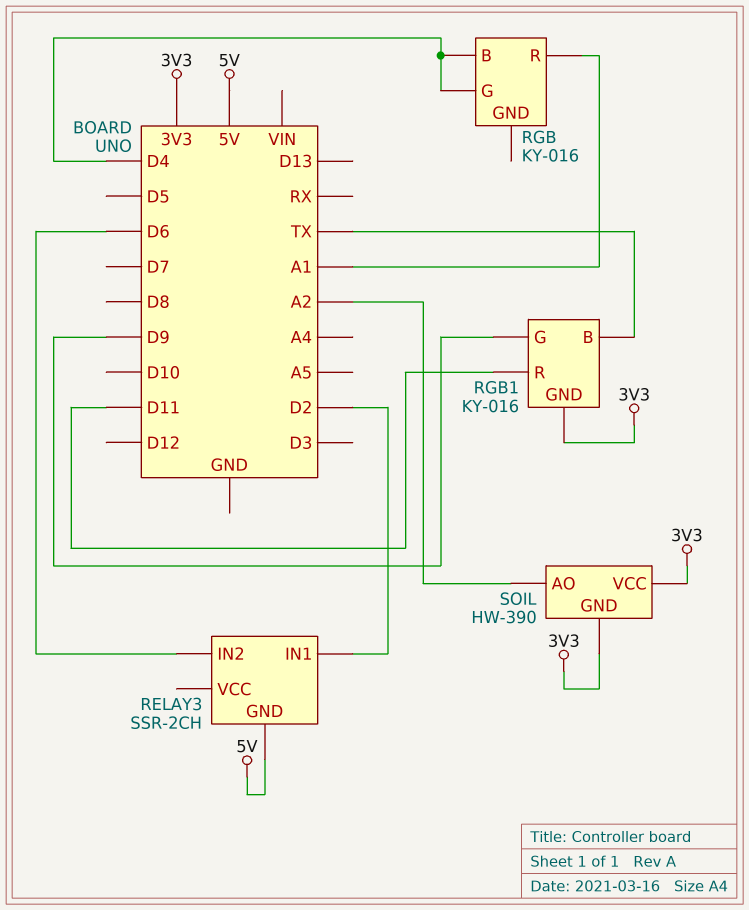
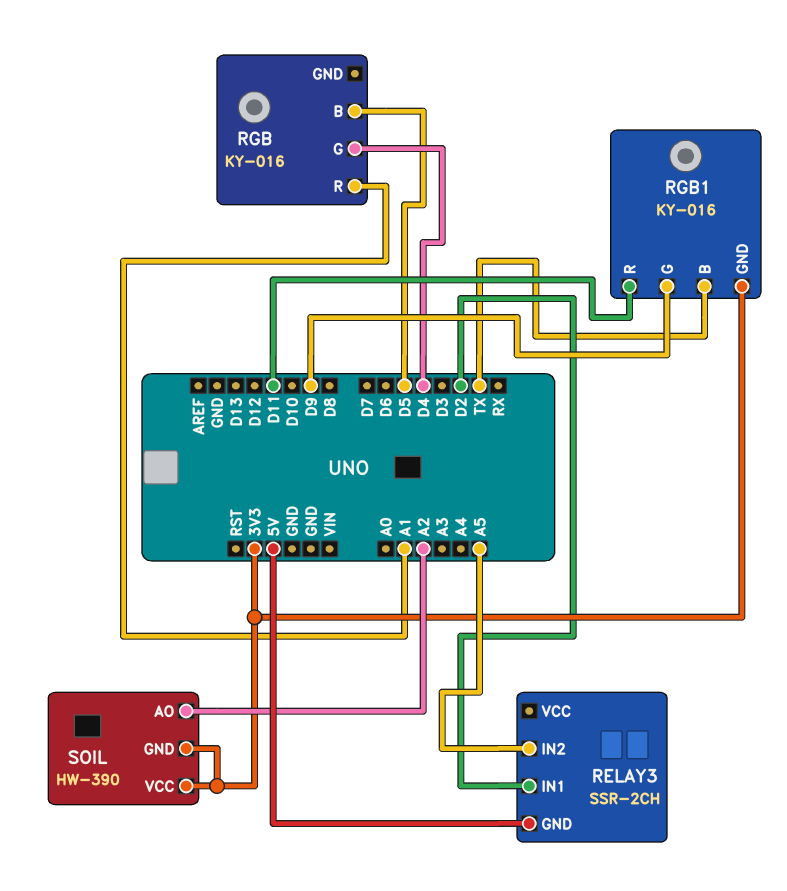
RELAY3 pin IN2: D6 -> A5
RGB pin B: D4 -> D5

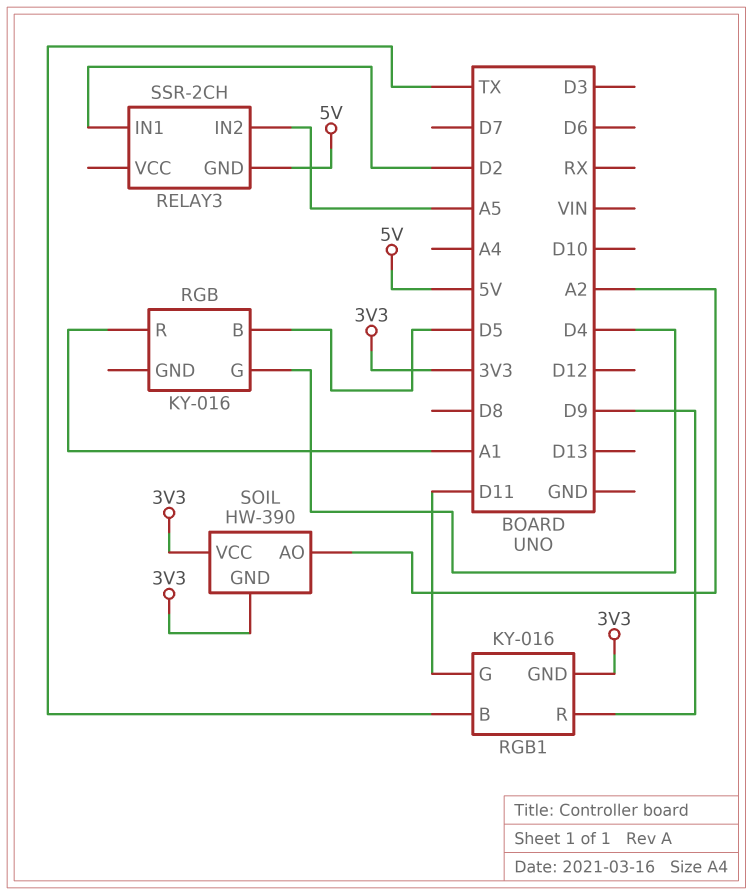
RGB1 pin G: D9 -> D11
RGB1 pin R: D11 -> D9

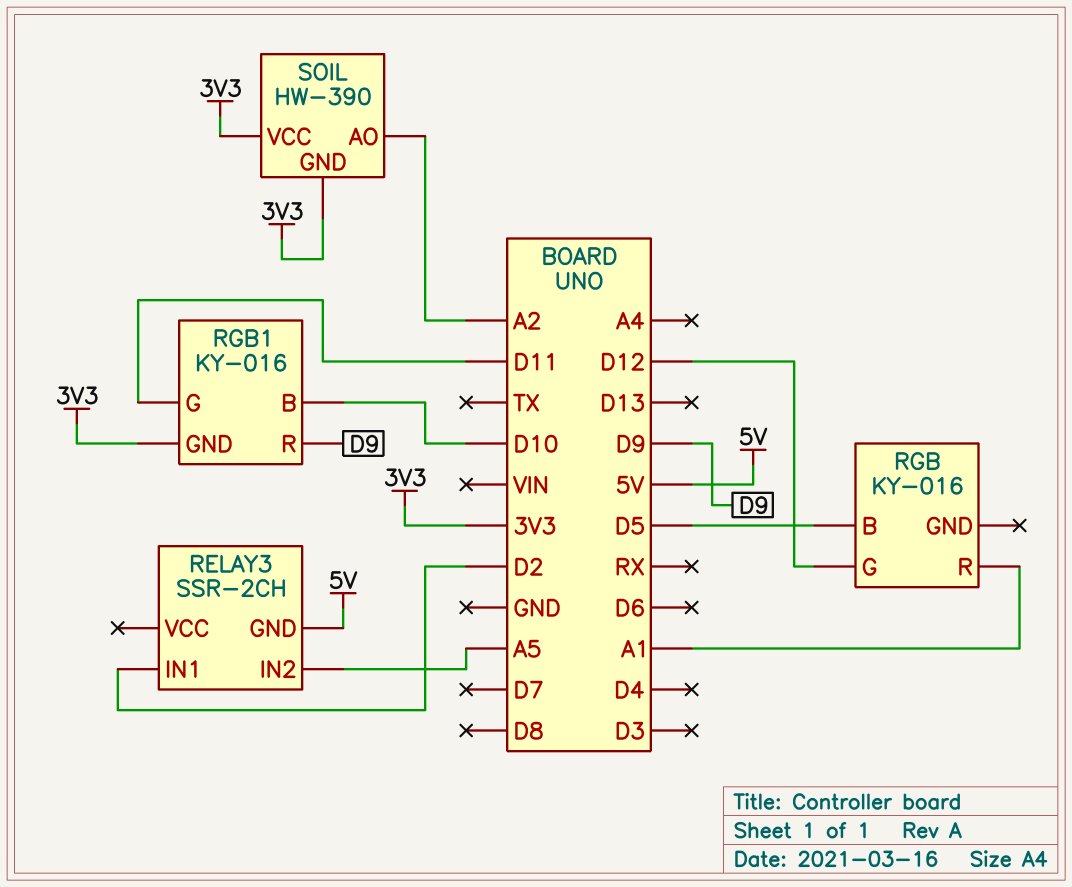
RGB pin G: D4 -> D12
RGB1 pin B: TX -> D10

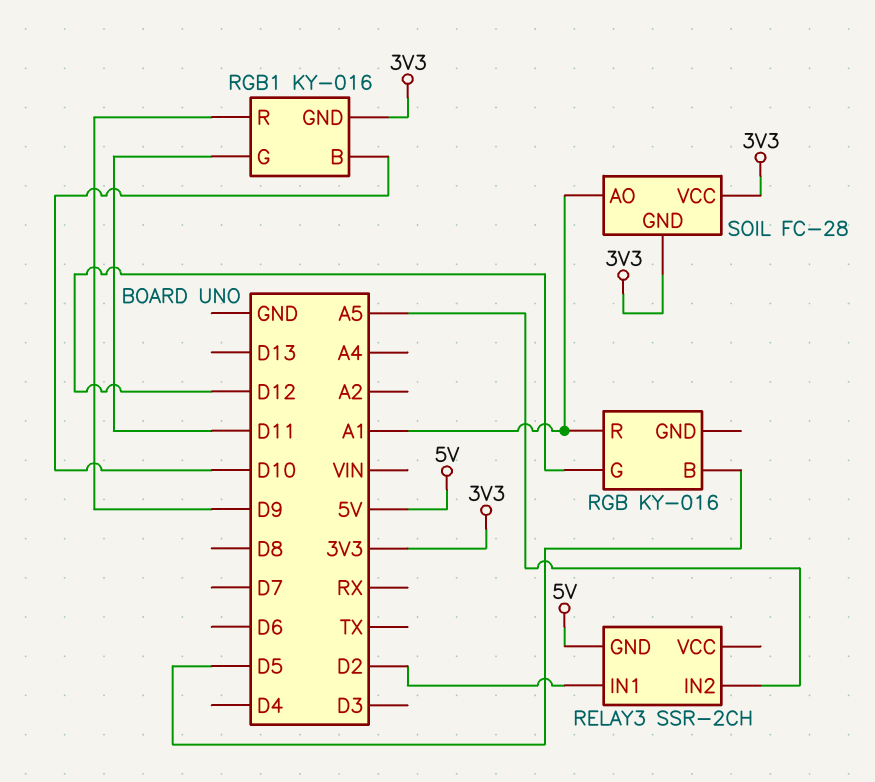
SOIL: HW-390 -> FC-28
SOIL pin AO: A2 -> A1

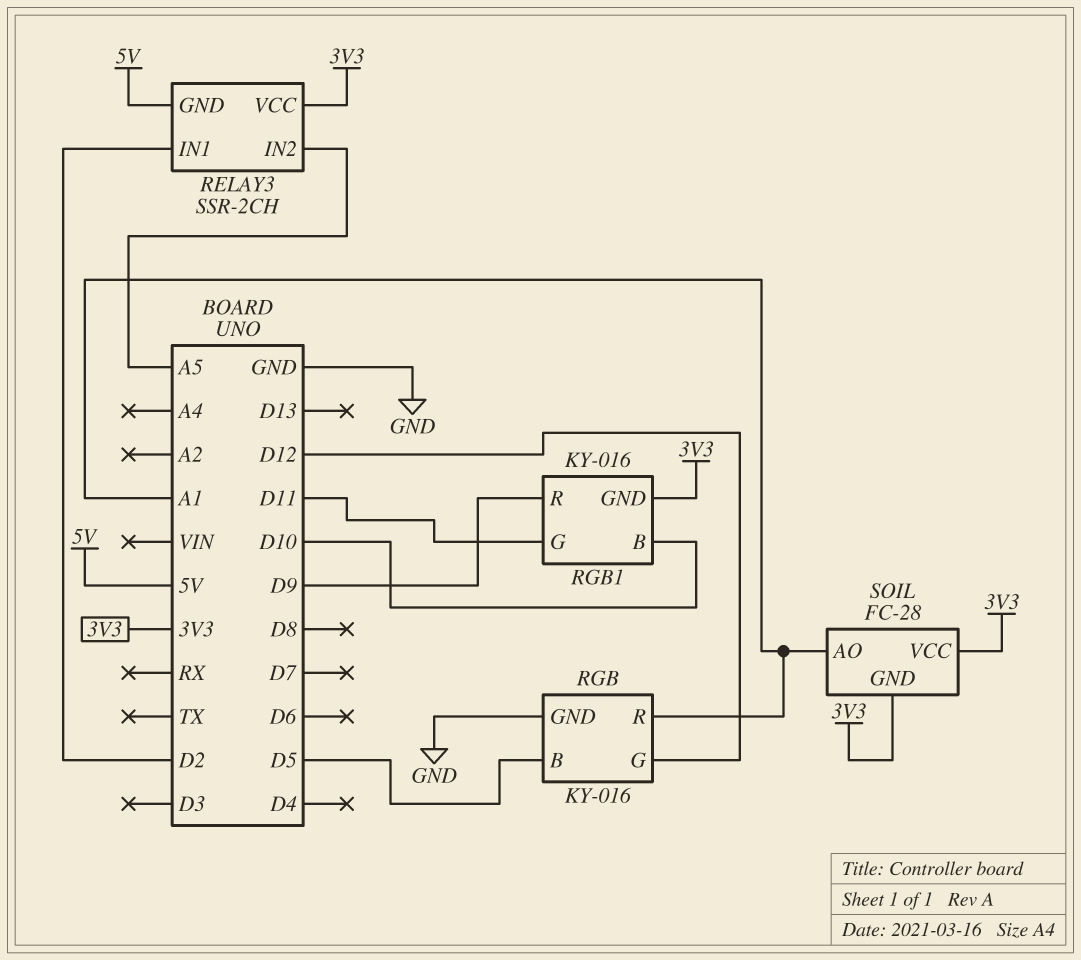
RELAY3 pin VCC: none -> 3V3
RGB pin GND: none -> GND

